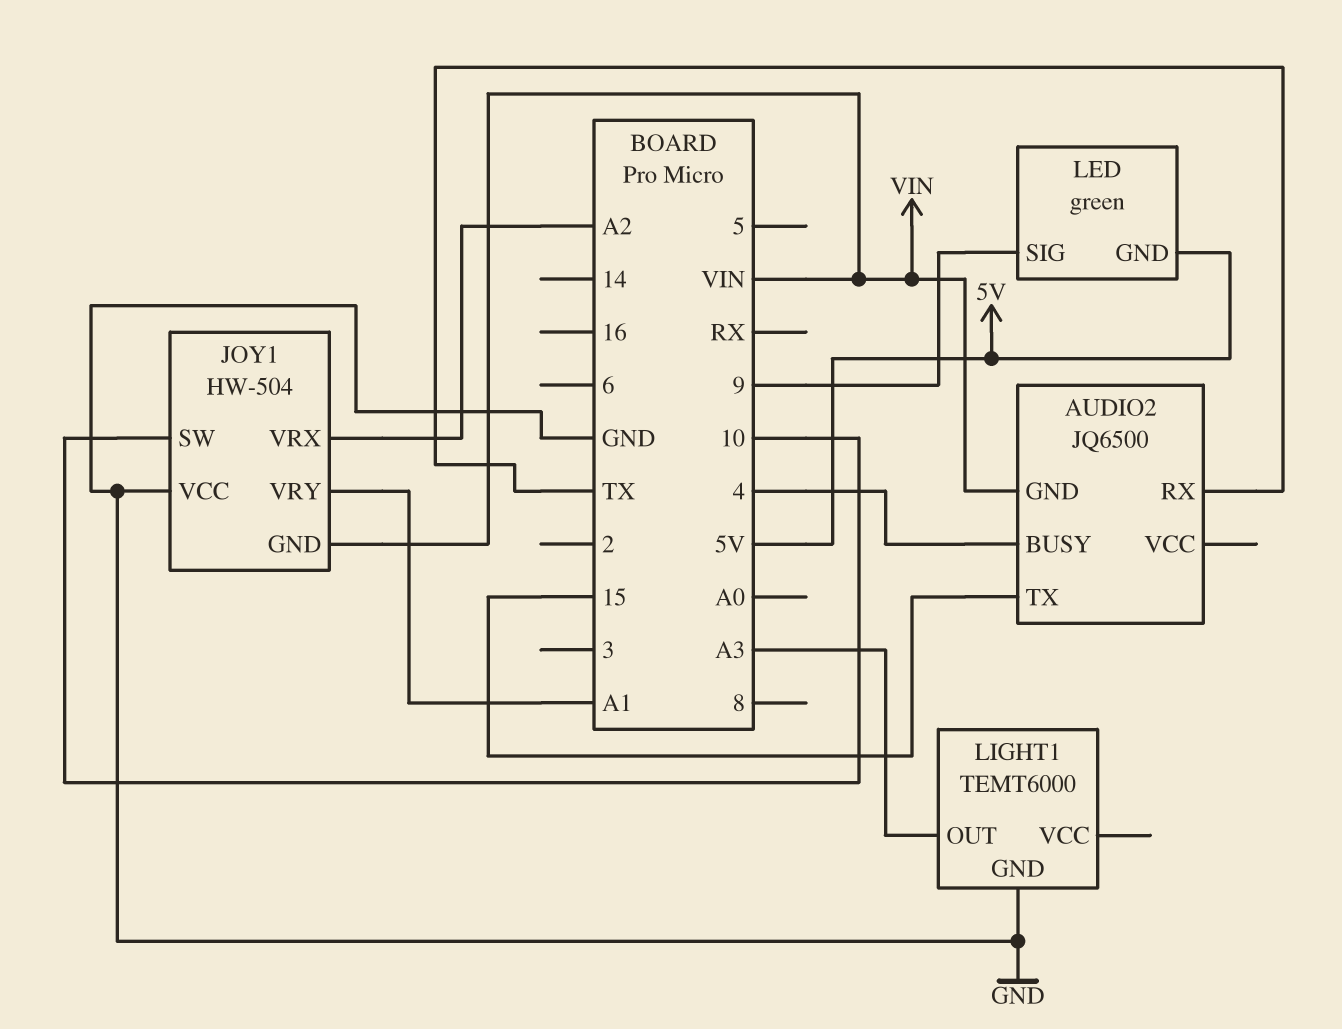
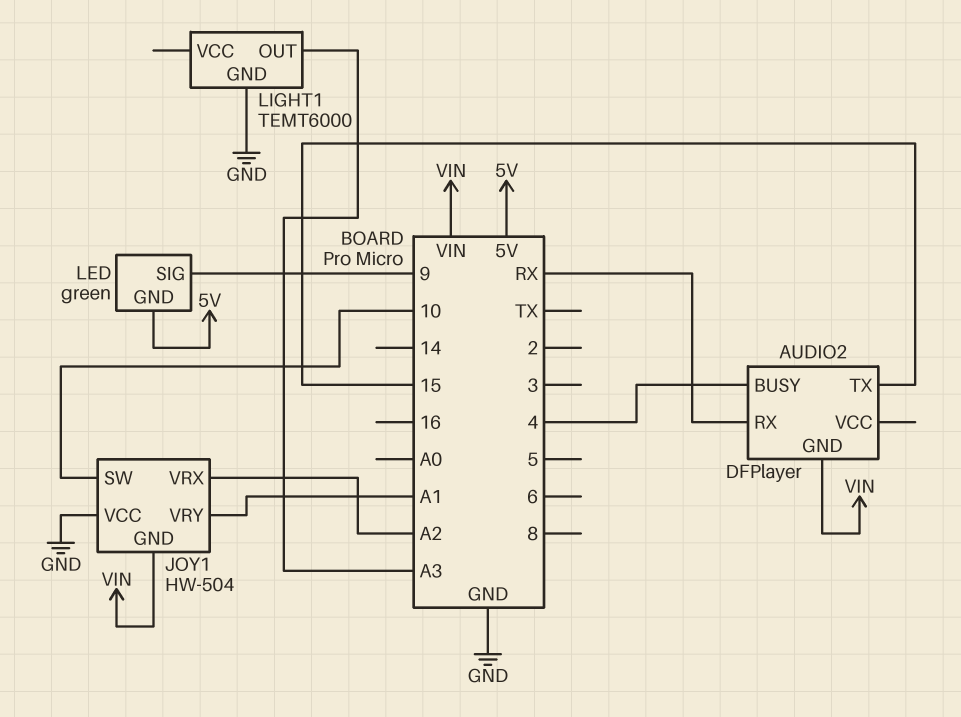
AUDIO2: JQ6500 -> DFPlayer
AUDIO2 pin RX: TX -> RX

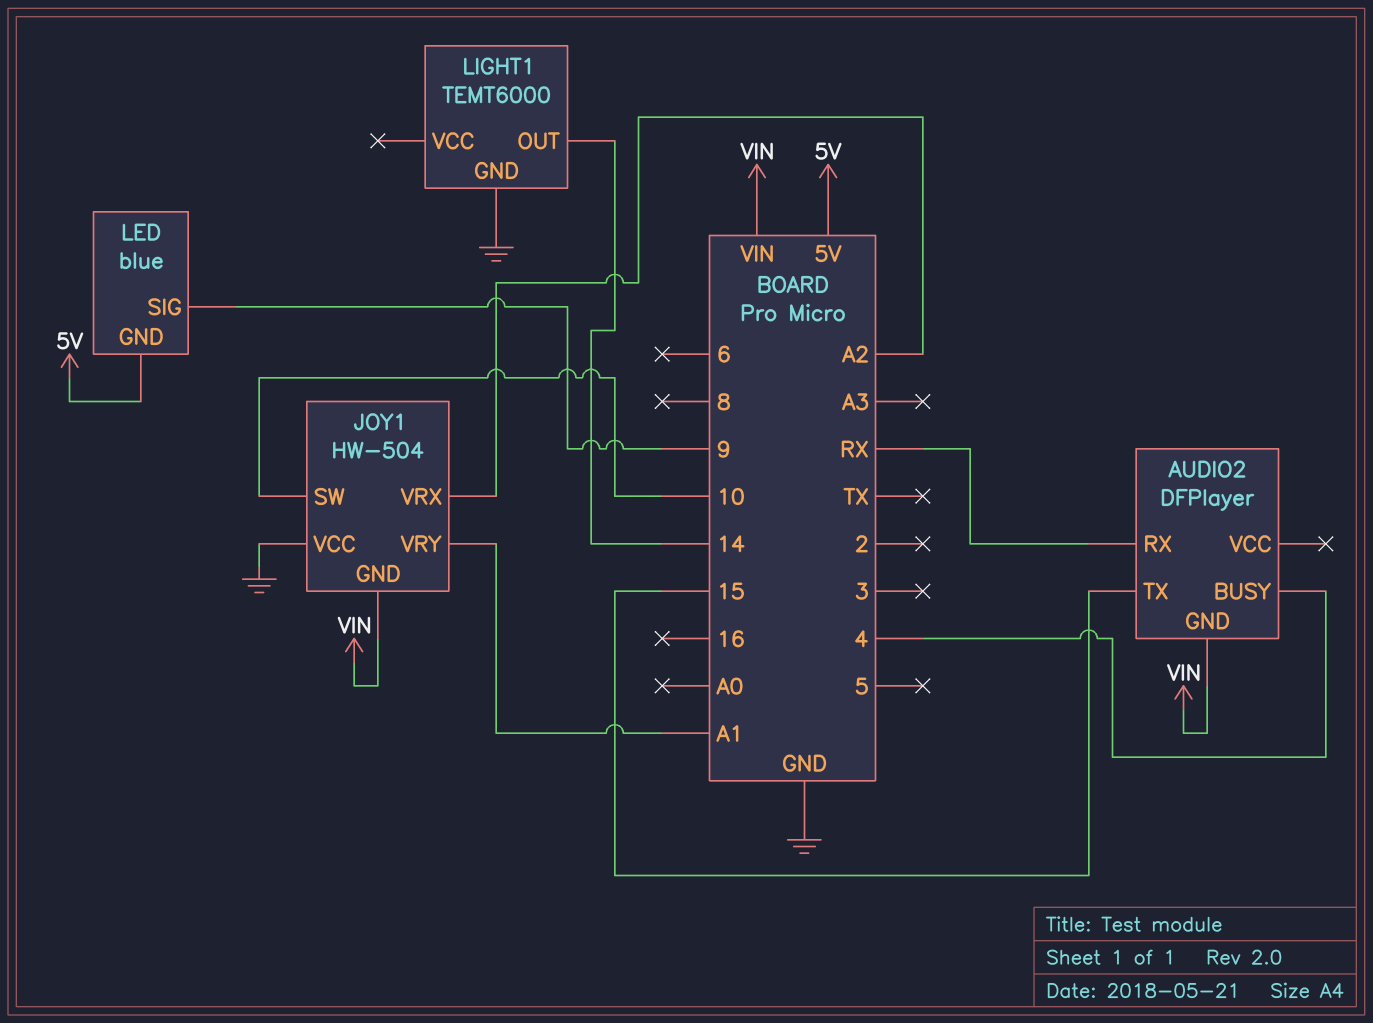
LED: green -> blue
LIGHT1 pin OUT: A3 -> 14

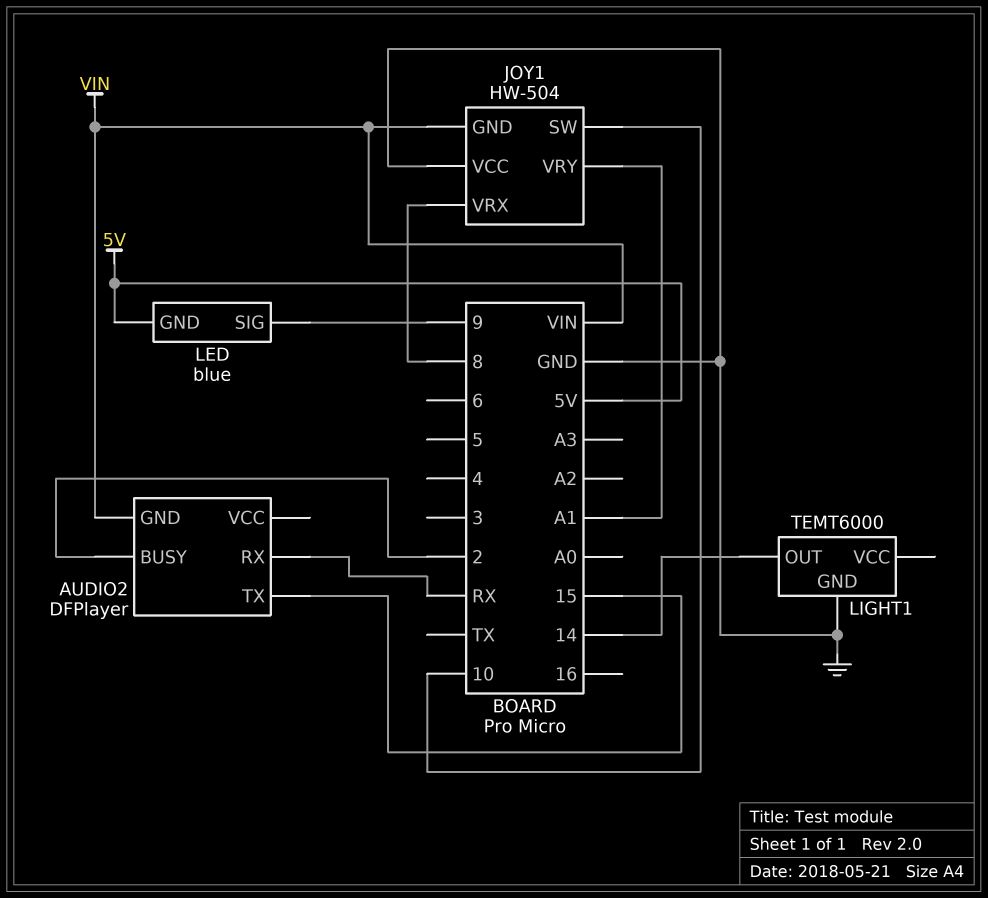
AUDIO2 pin BUSY: 4 -> 2
JOY1 pin VRX: A2 -> 8

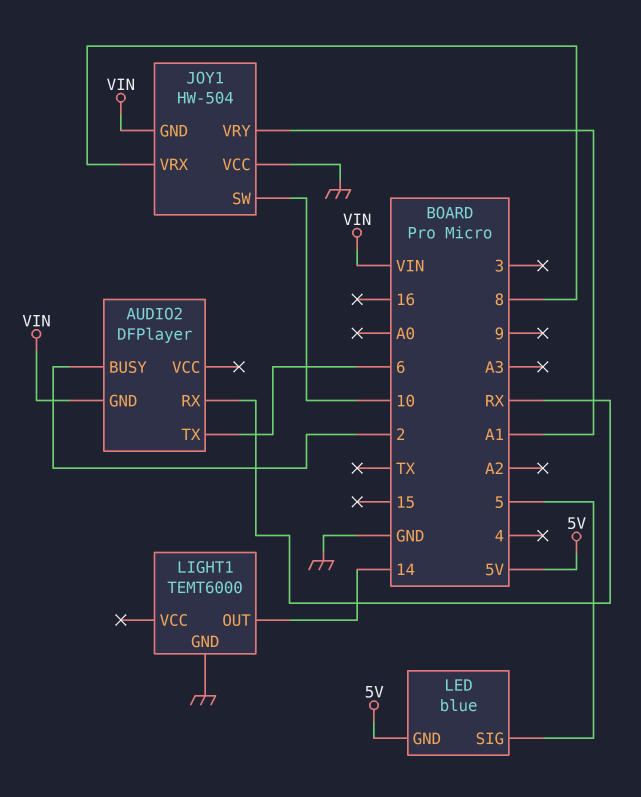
AUDIO2 pin TX: 15 -> 6
LED pin SIG: 9 -> 5

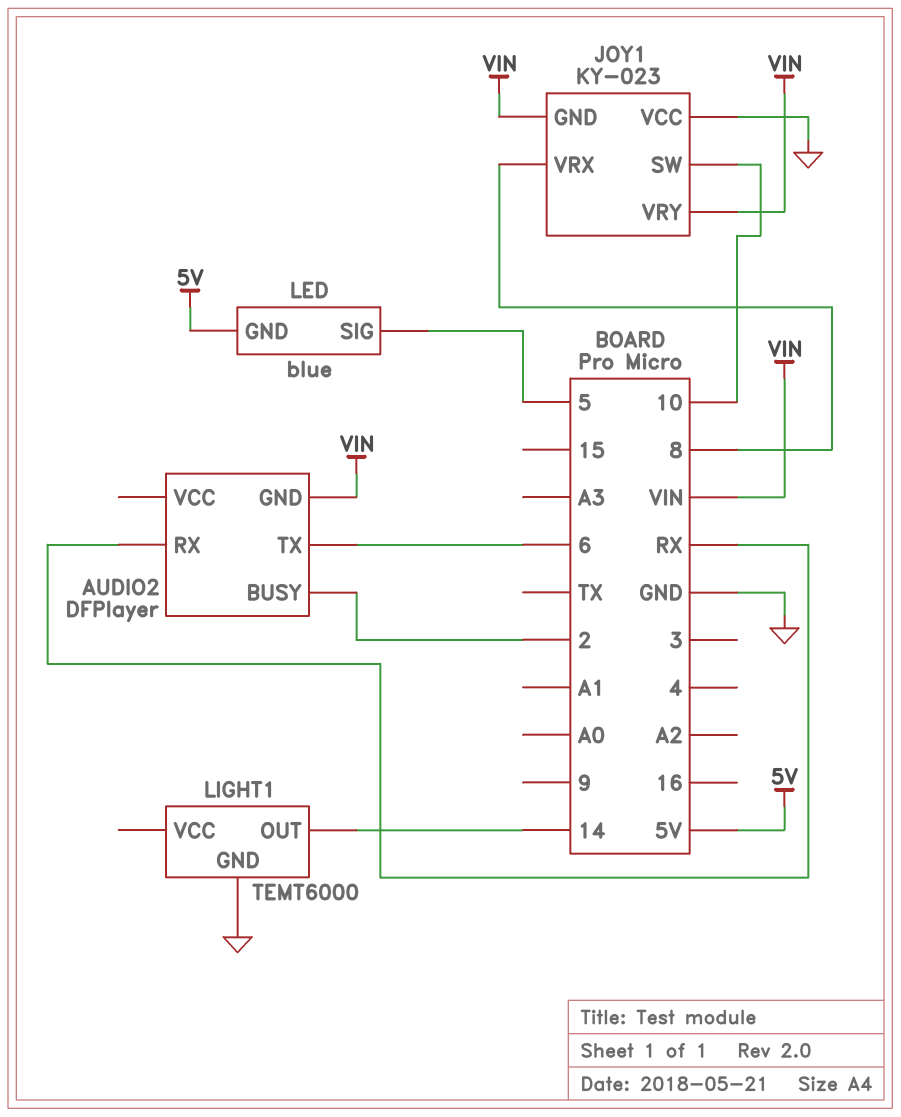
JOY1: HW-504 -> KY-023
JOY1 pin VRY: A1 -> VIN

